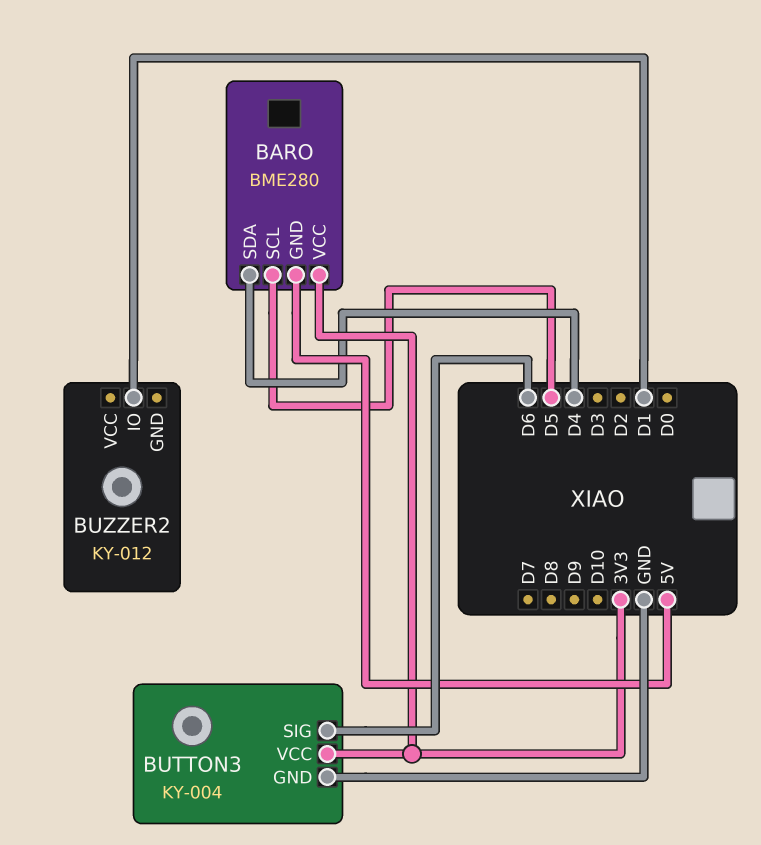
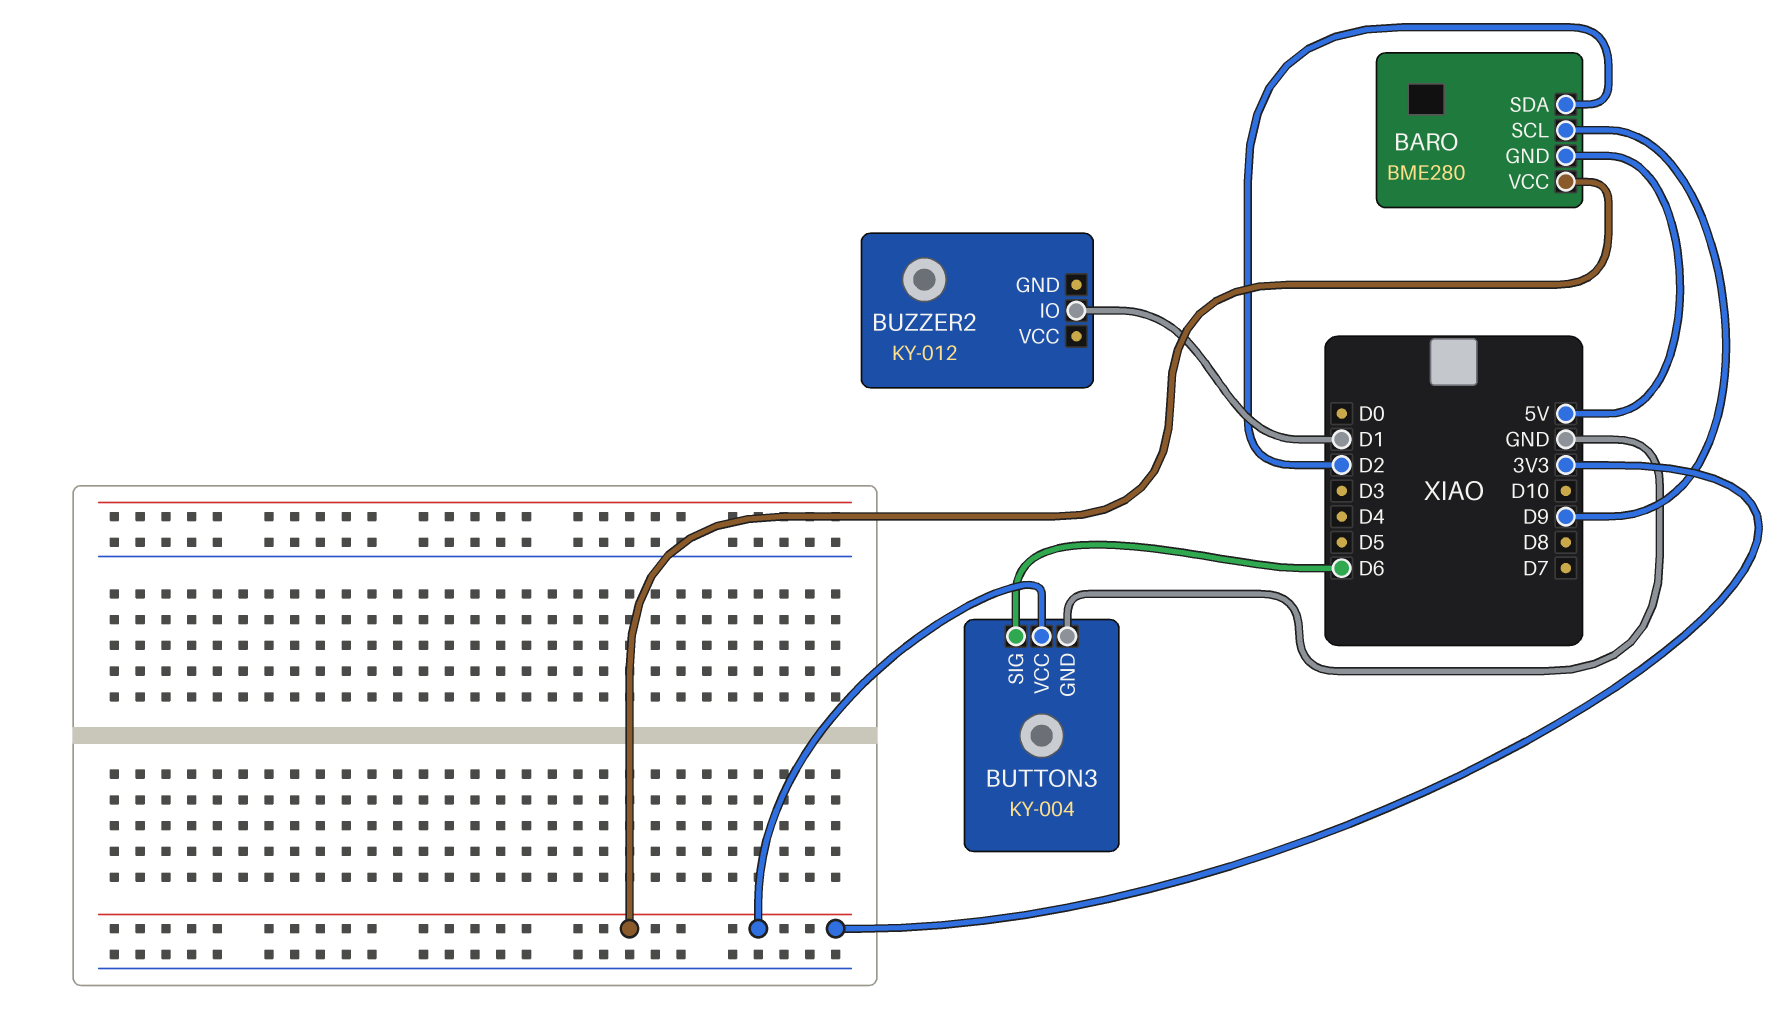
BARO pin SCL: D5 -> D9
BARO pin SDA: D4 -> D2

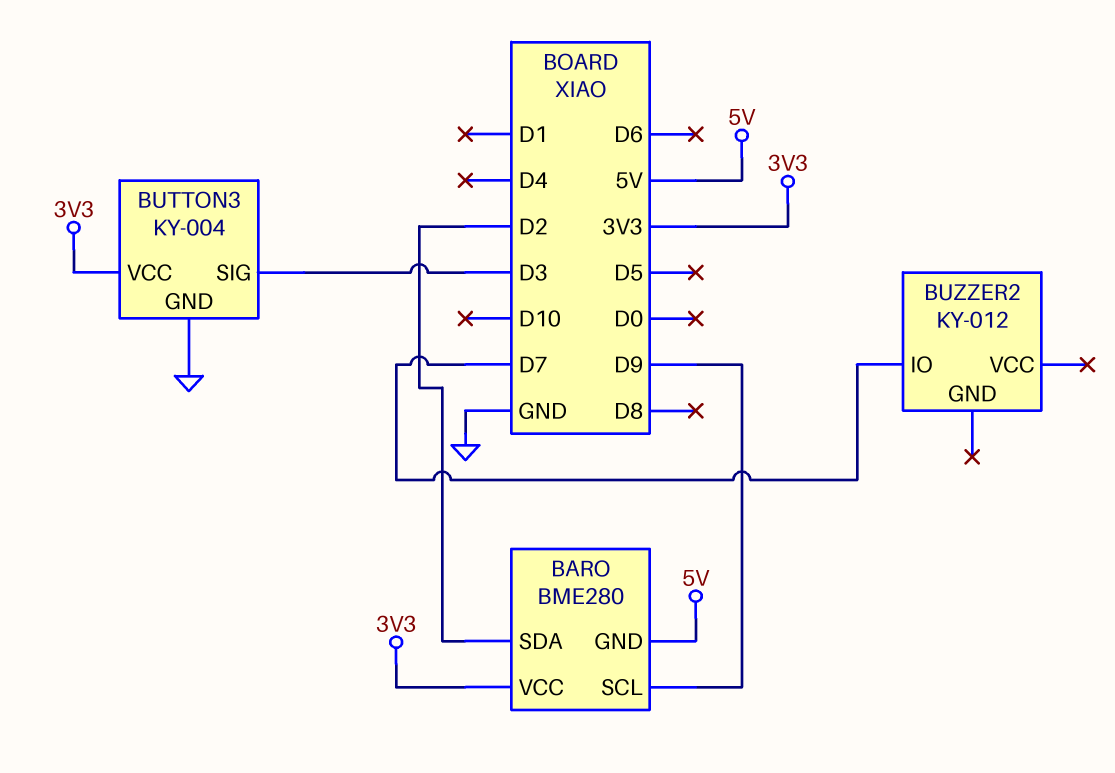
BUTTON3 pin SIG: D6 -> D3
BUZZER2 pin IO: D1 -> D7

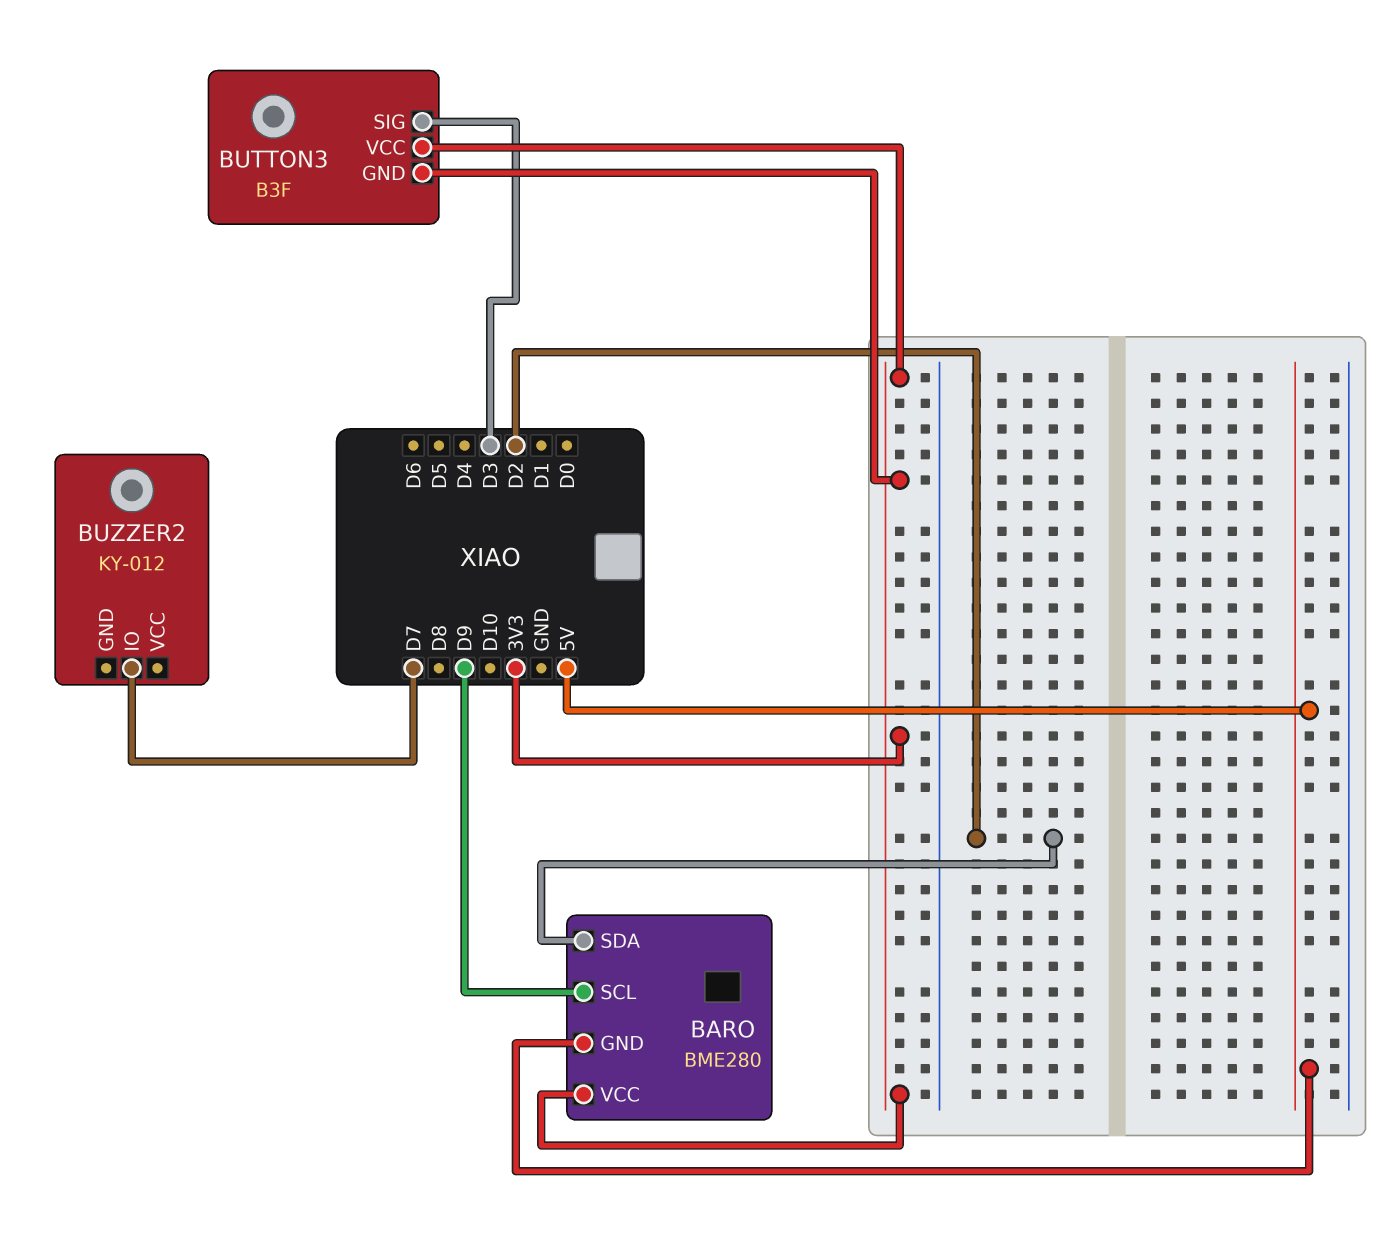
BUTTON3: KY-004 -> B3F
BUTTON3 pin GND: GND -> 3V3

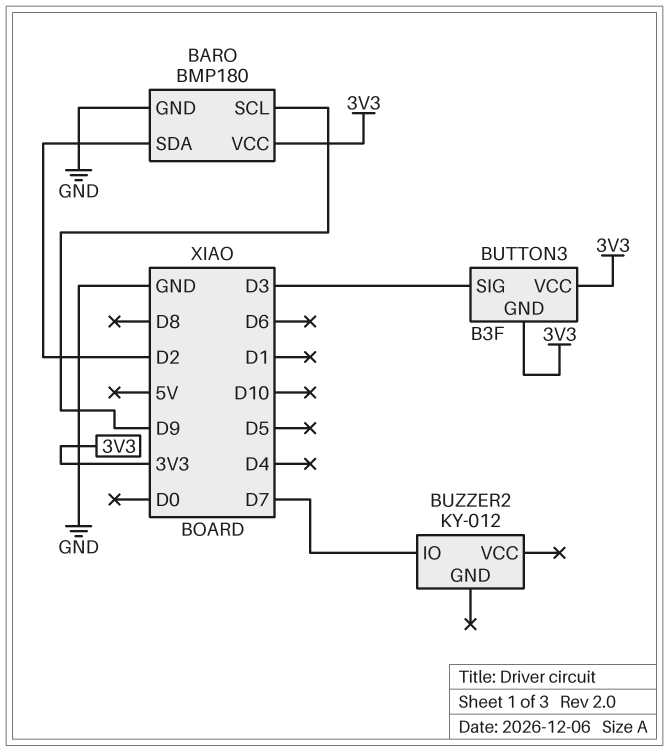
BARO: BME280 -> BMP180
BARO pin GND: 5V -> GND

